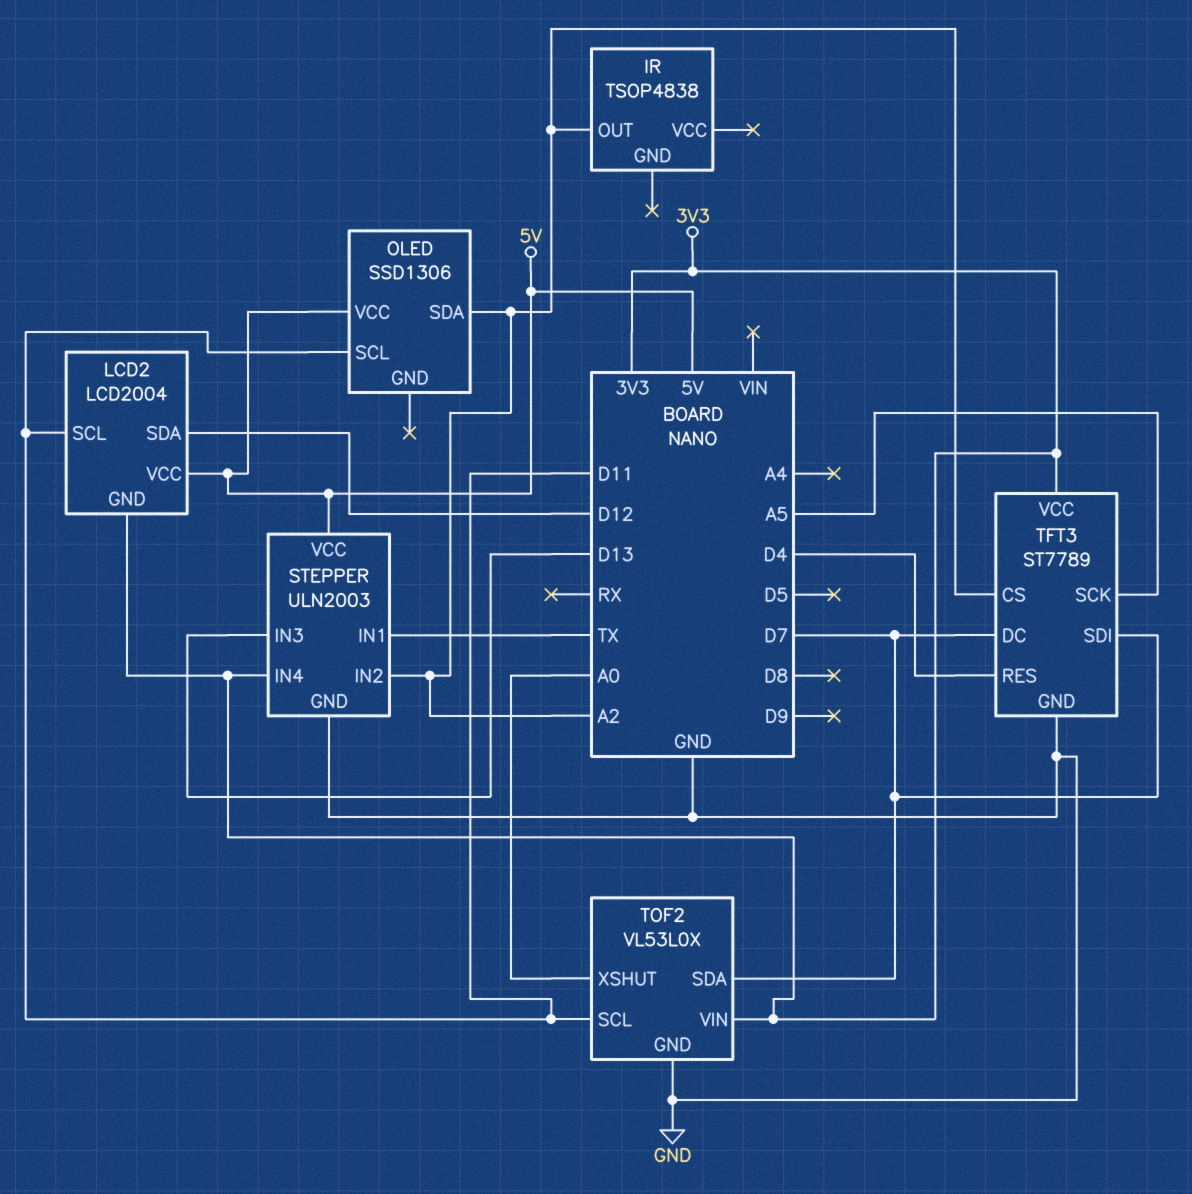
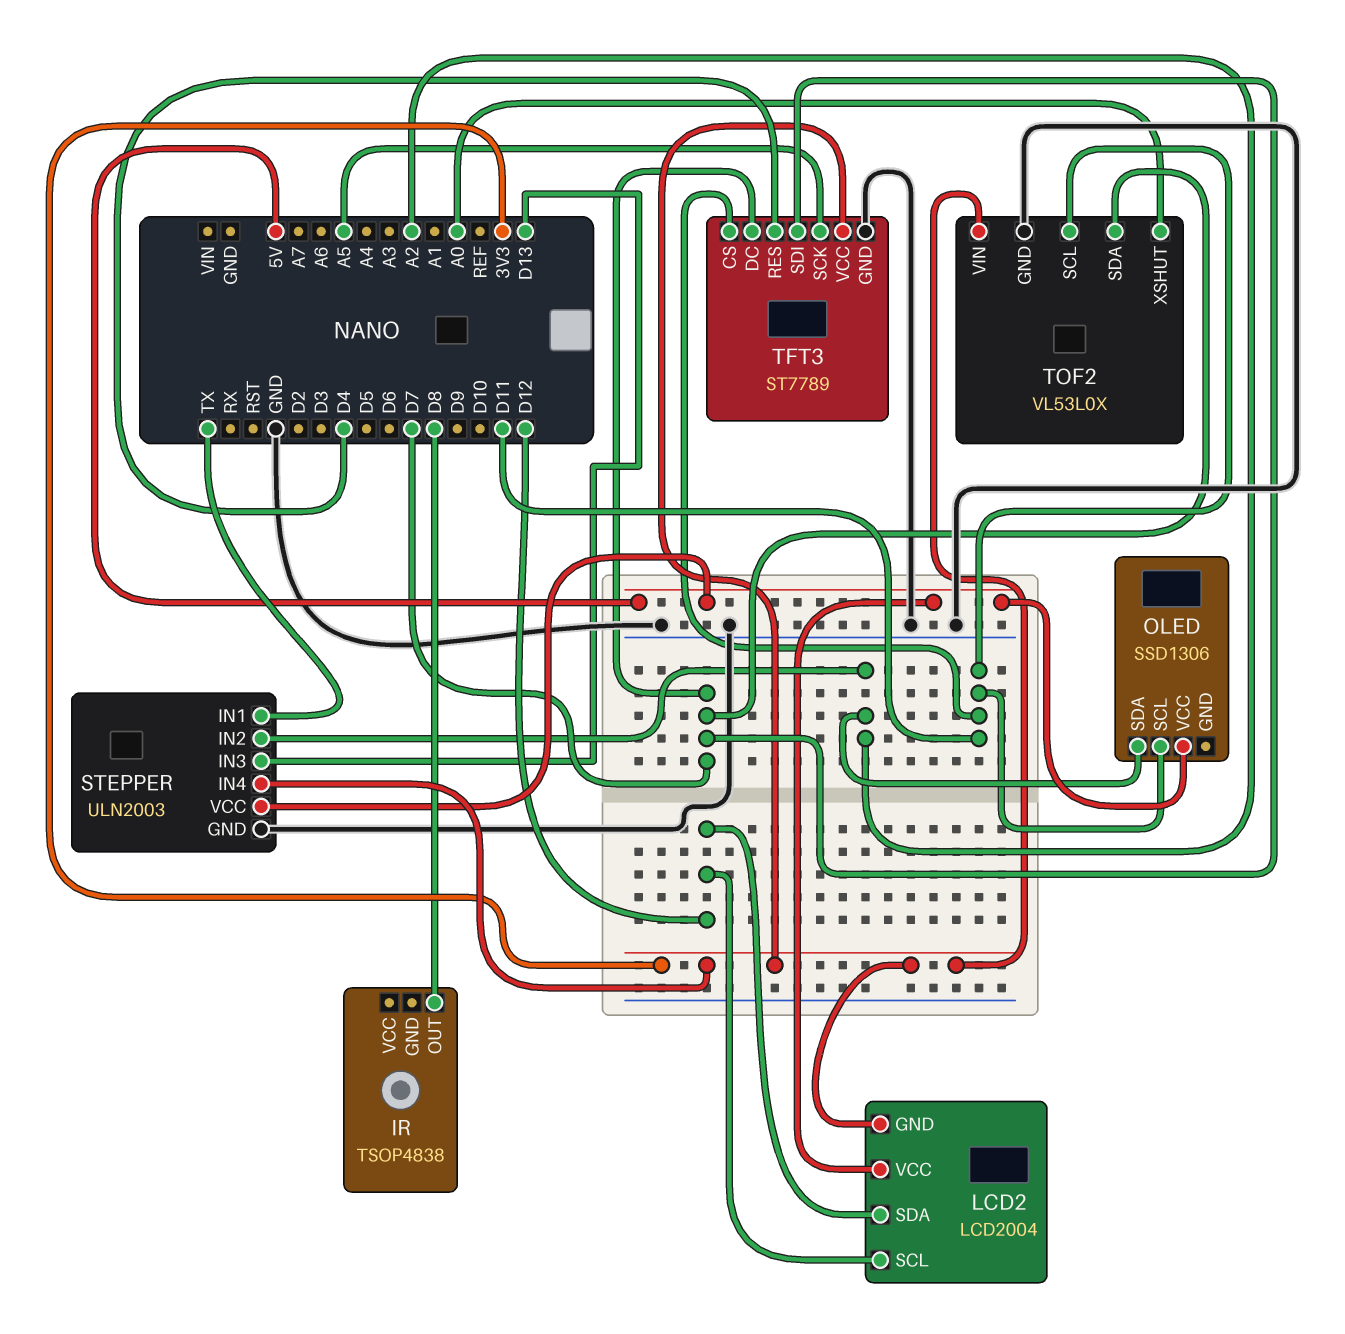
IR pin OUT: A2 -> D8
LCD2 pin SCL: D11 -> D12
TFT3 pin CS: A2 -> D11

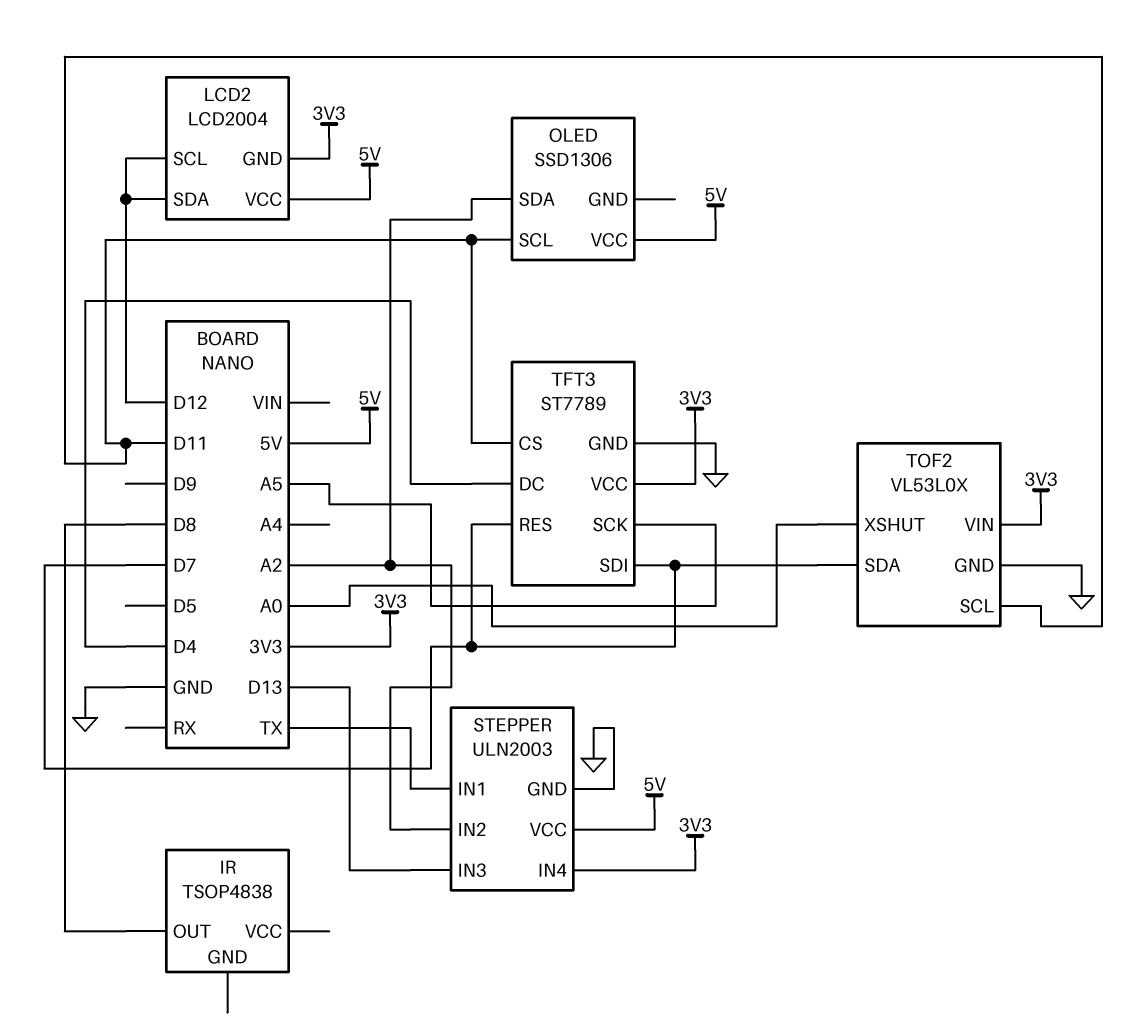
TFT3 pin DC: D7 -> D4
TFT3 pin RES: D4 -> D7

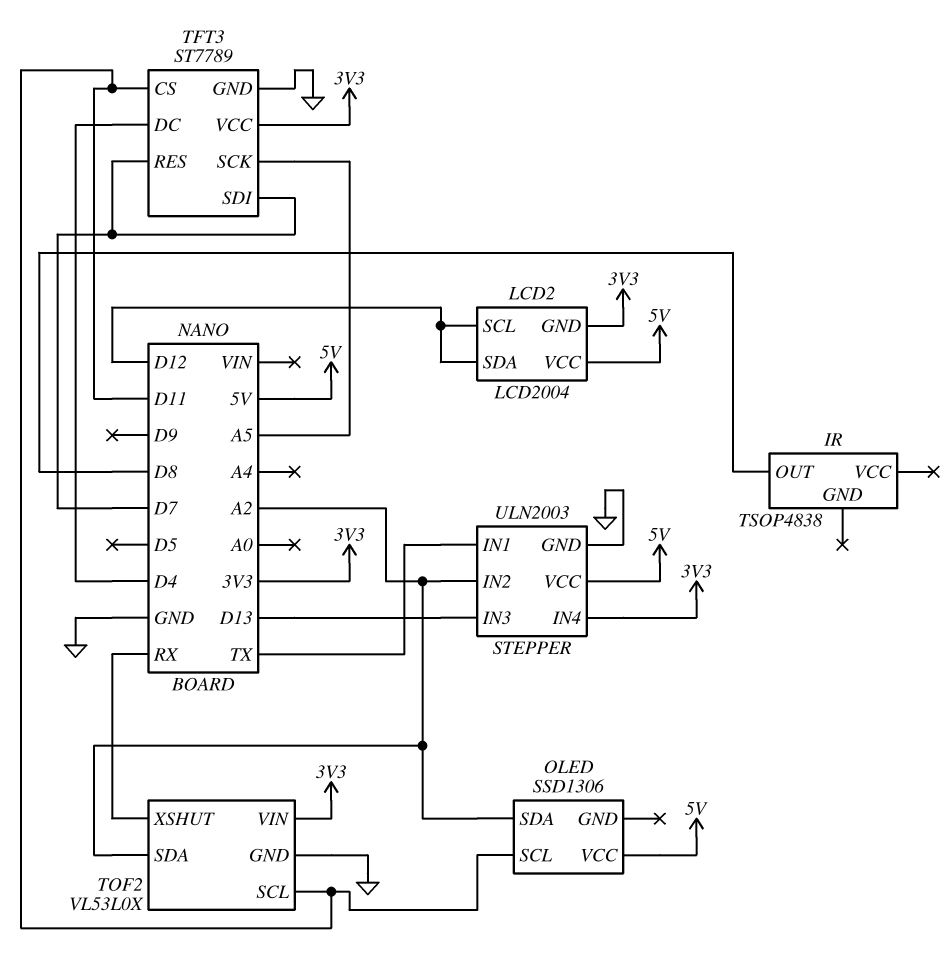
TOF2 pin SDA: D7 -> A2
TOF2 pin XSHUT: A0 -> RX

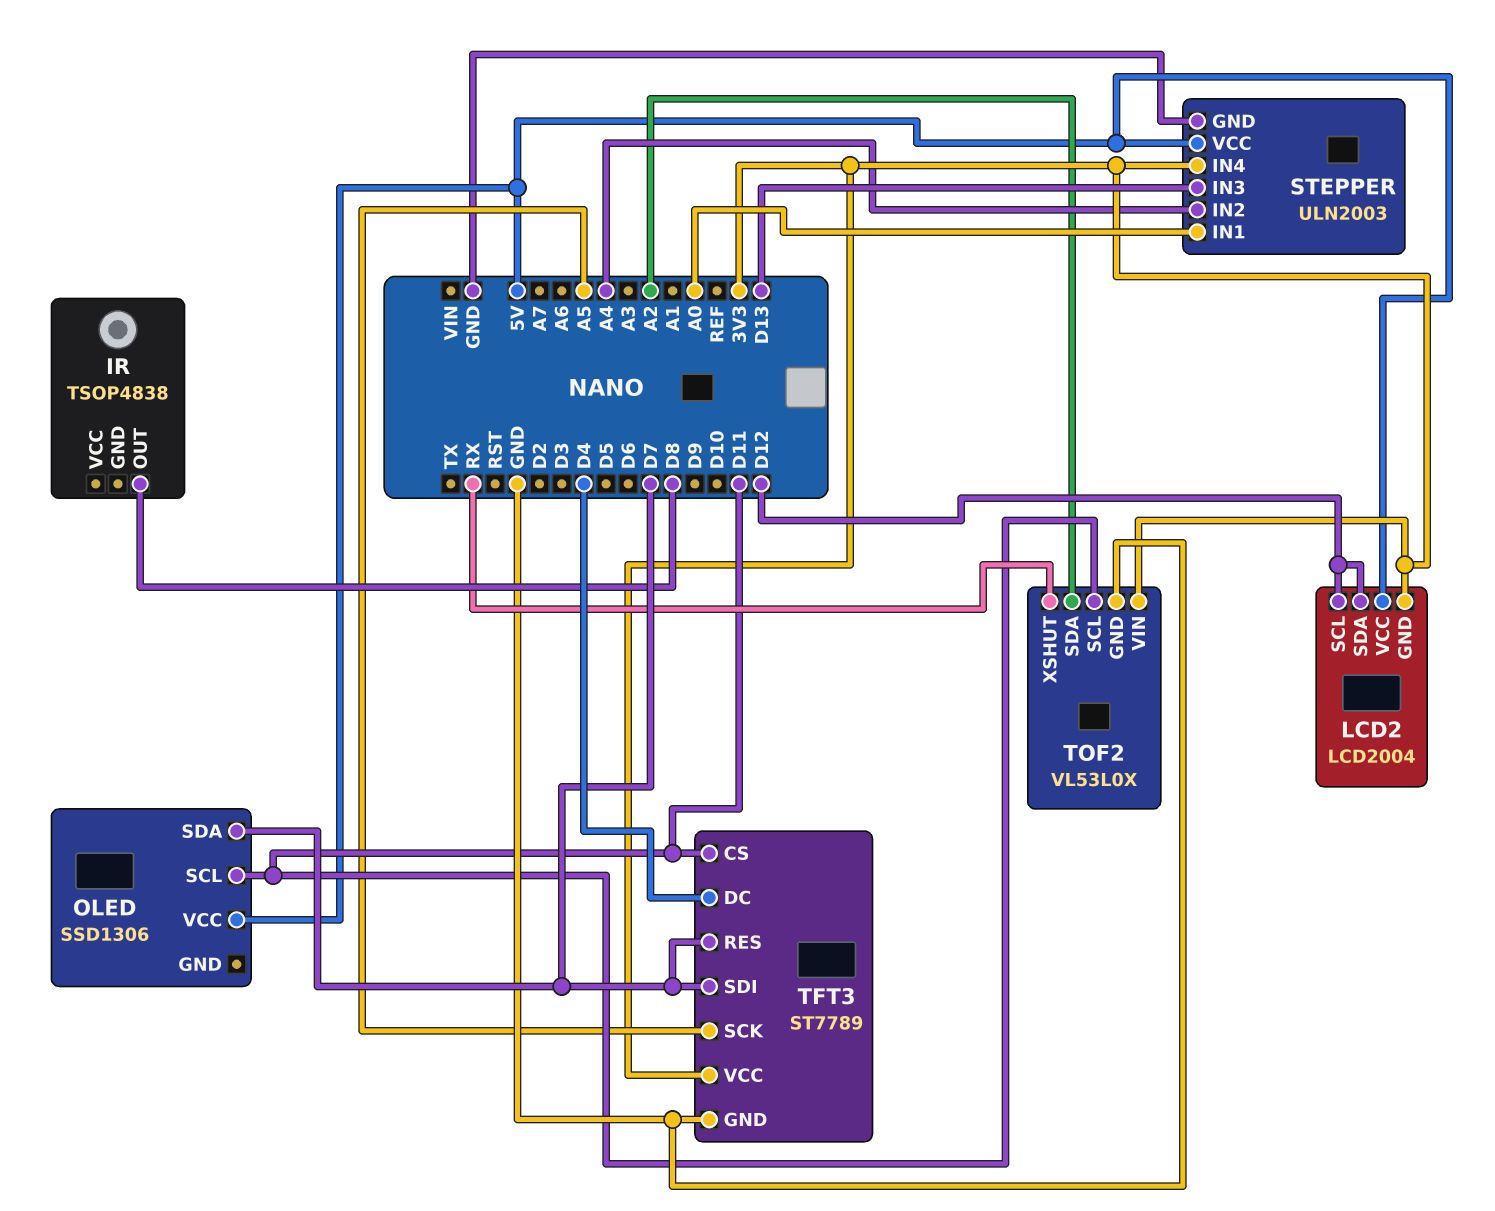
OLED pin SDA: A2 -> D7
STEPPER pin IN1: TX -> A0
STEPPER pin IN2: A2 -> A4

